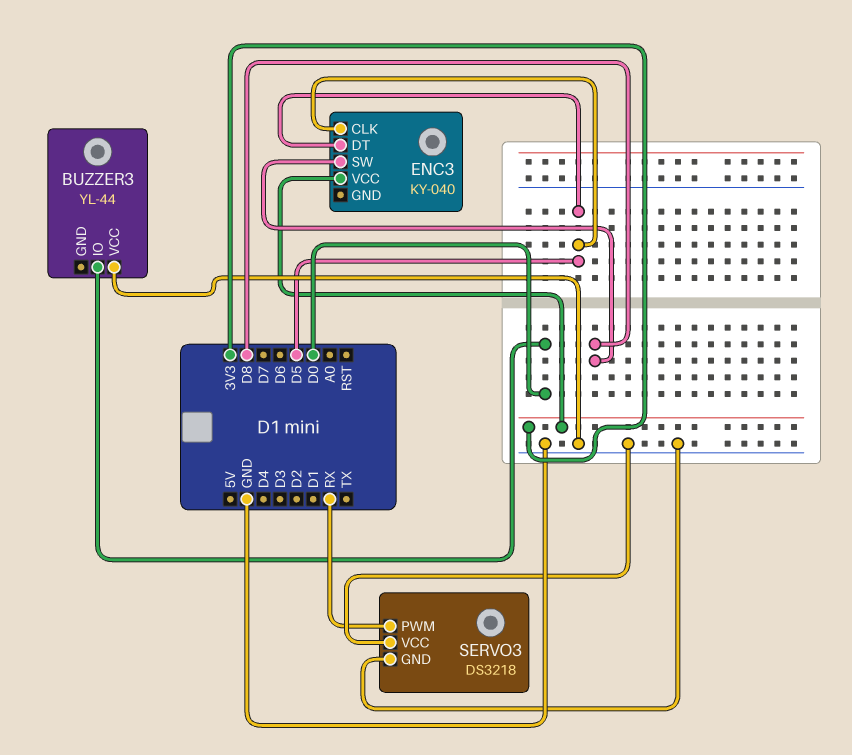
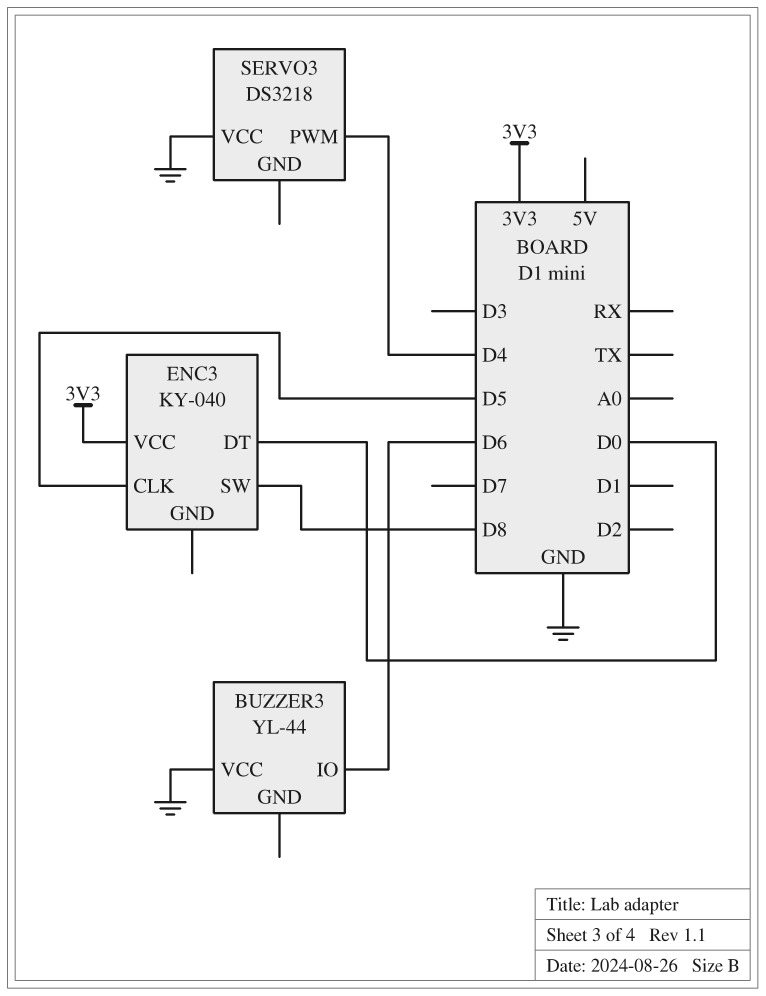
BUZZER3 pin IO: D0 -> D6
ENC3 pin DT: D5 -> D0
SERVO3 pin GND: GND -> none
SERVO3 pin PWM: RX -> D4

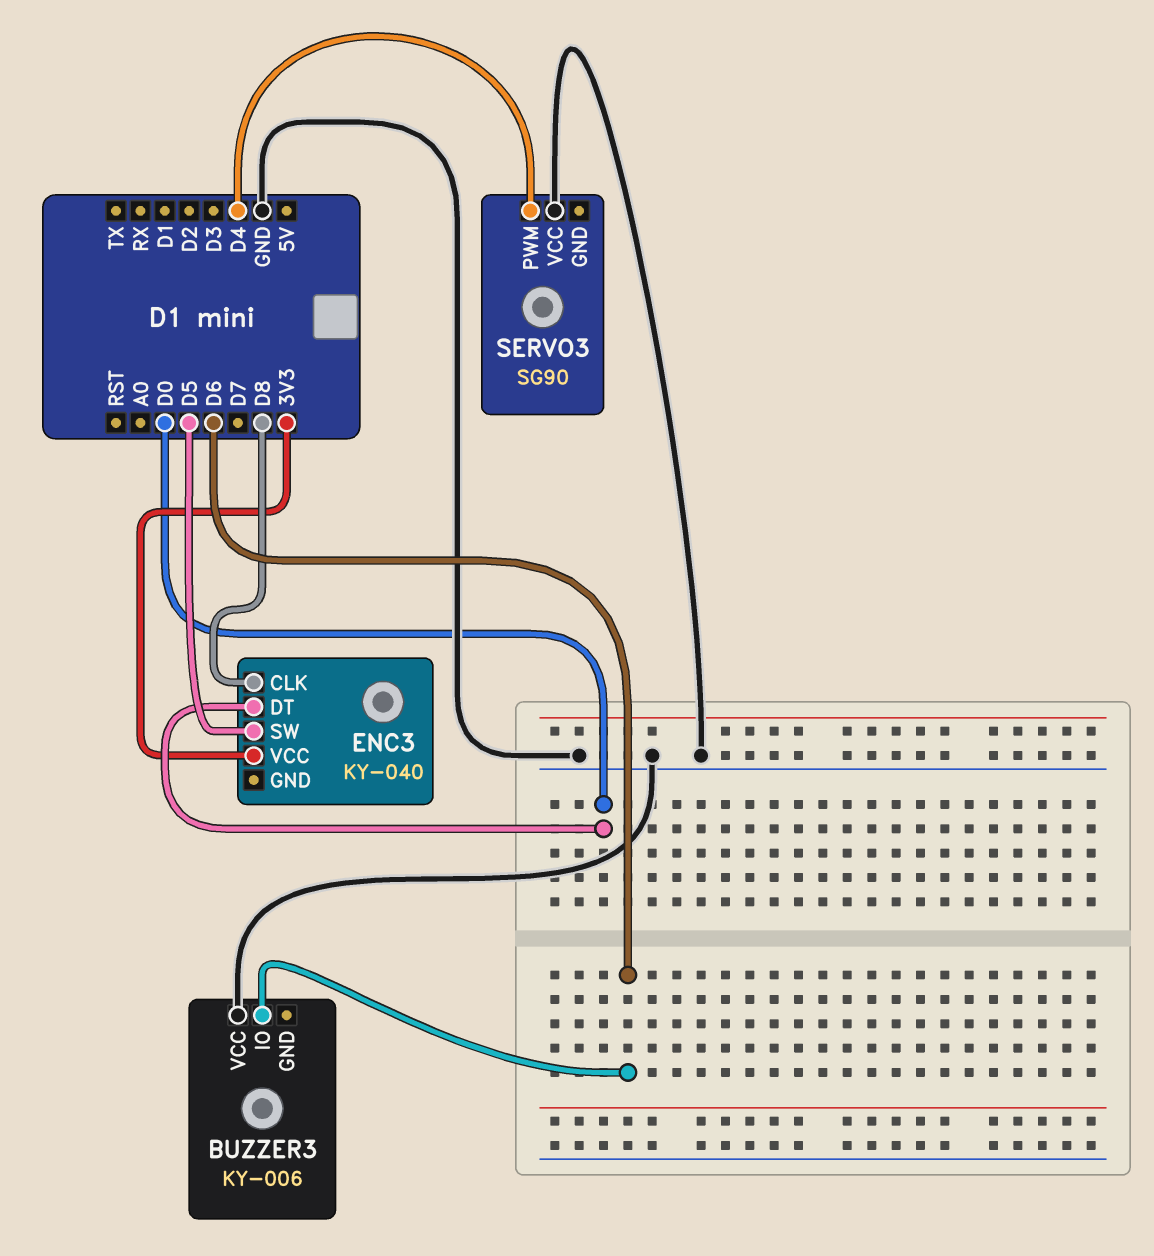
BUZZER3: YL-44 -> KY-006
ENC3 pin CLK: D5 -> D8
ENC3 pin SW: D8 -> D5
SERVO3: DS3218 -> SG90

